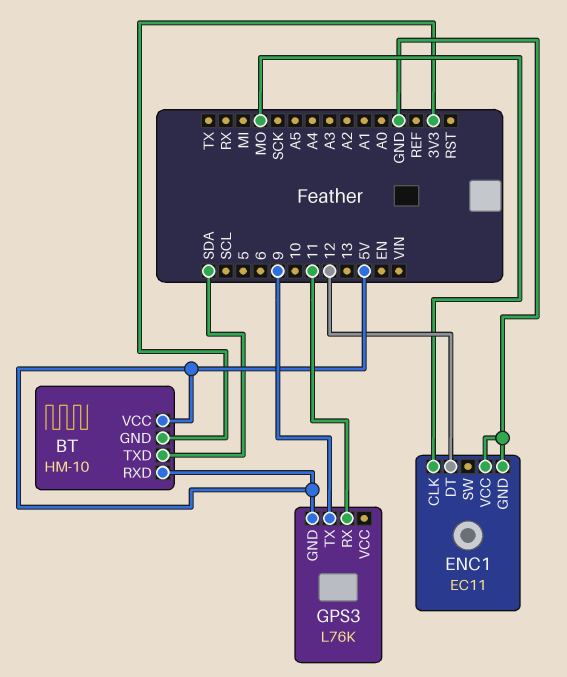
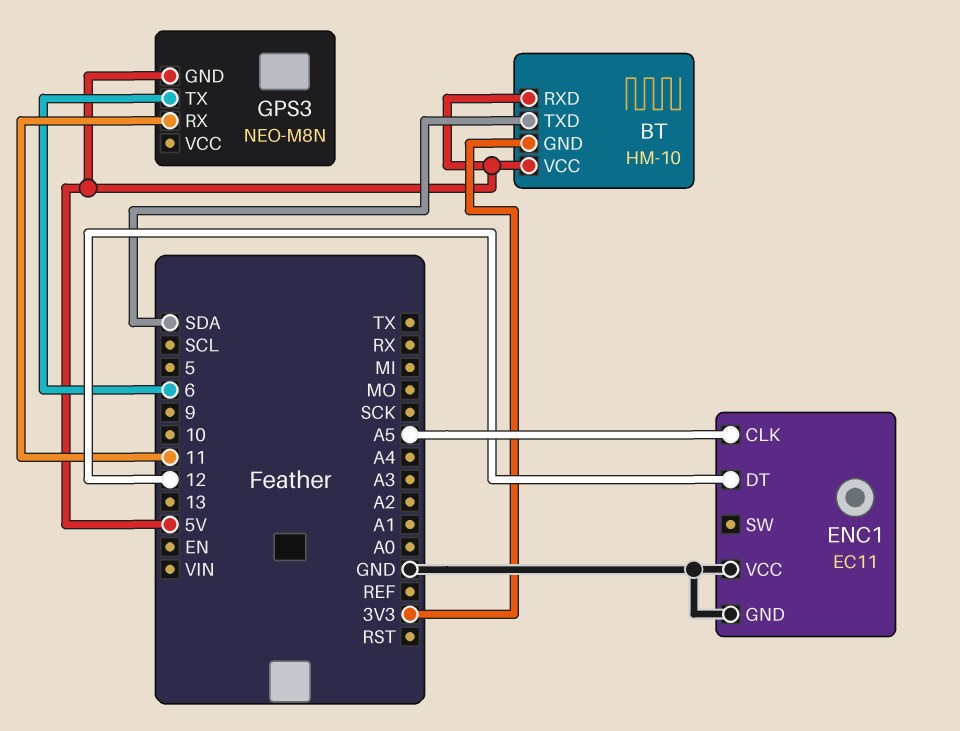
ENC1 pin CLK: MO -> A5
GPS3: L76K -> NEO-M8N
GPS3 pin TX: 9 -> 6

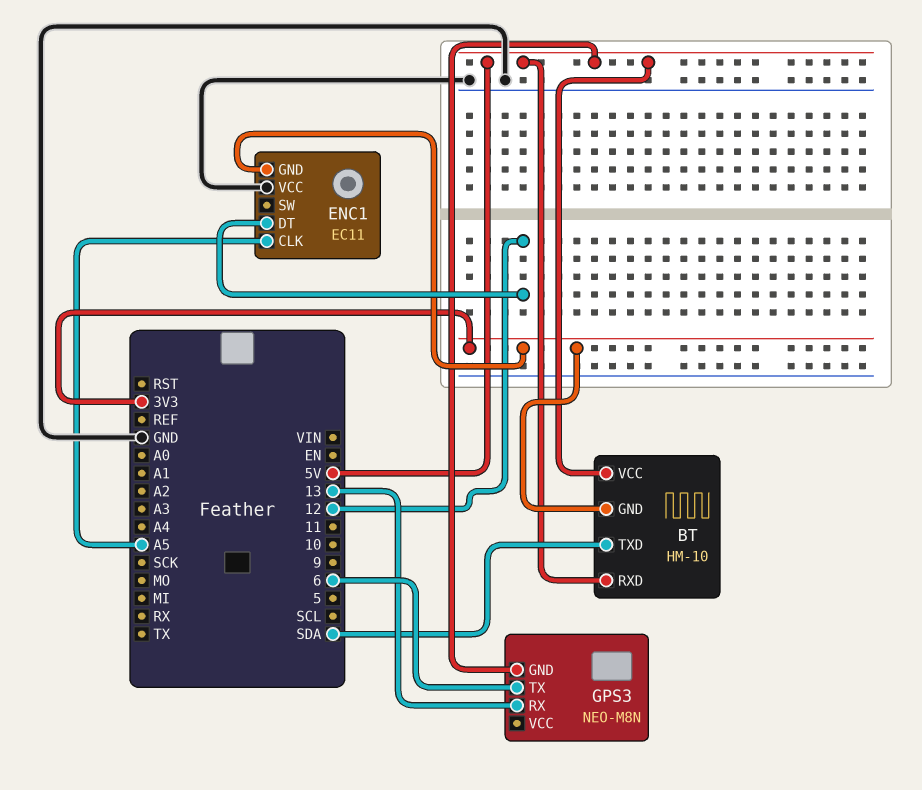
ENC1 pin GND: GND -> 3V3
GPS3 pin RX: 11 -> 13

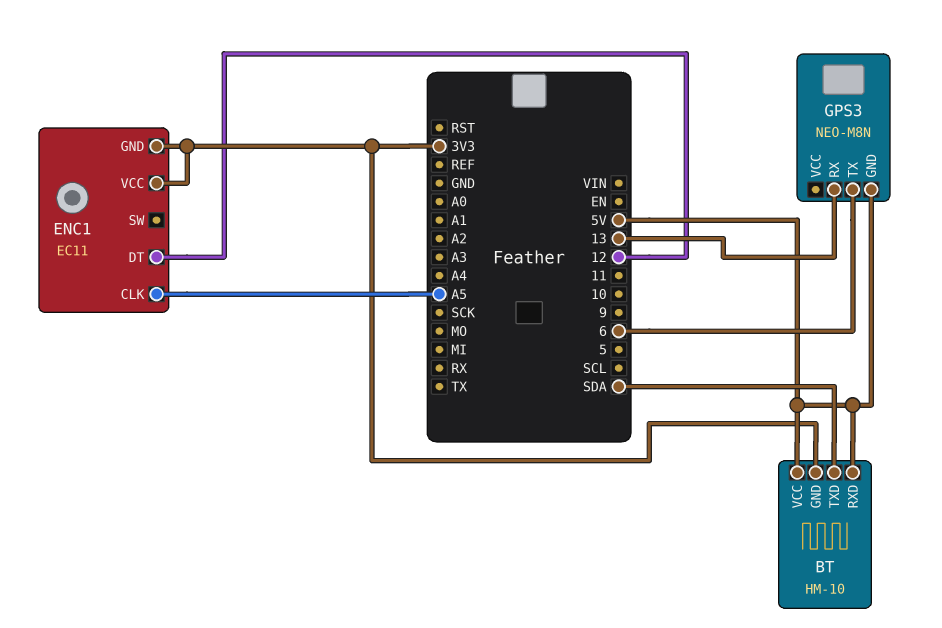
ENC1 pin VCC: GND -> 3V3

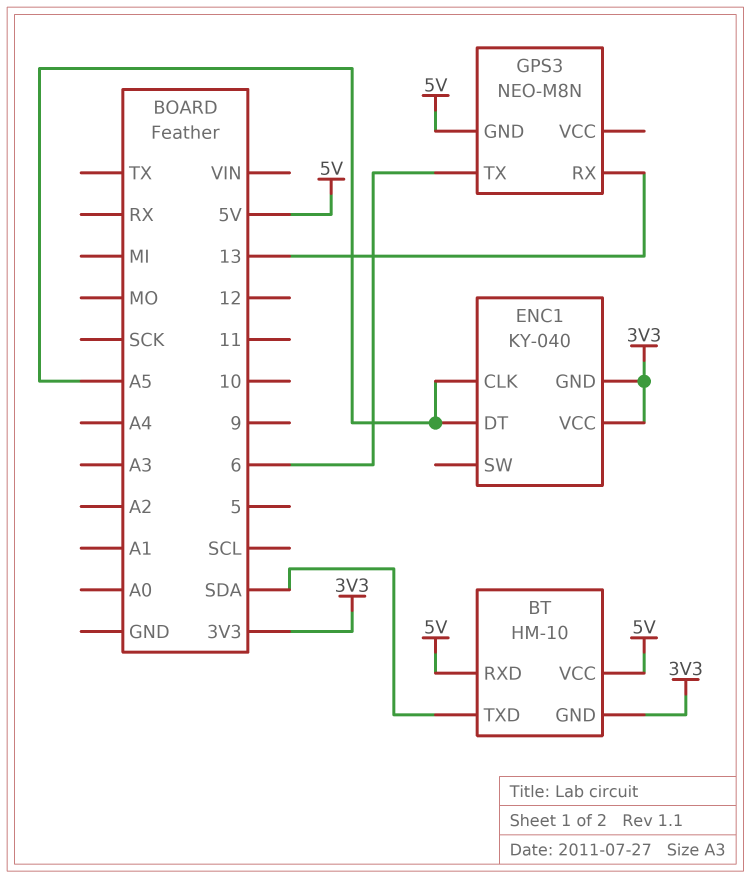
ENC1: EC11 -> KY-040
ENC1 pin DT: 12 -> A5

